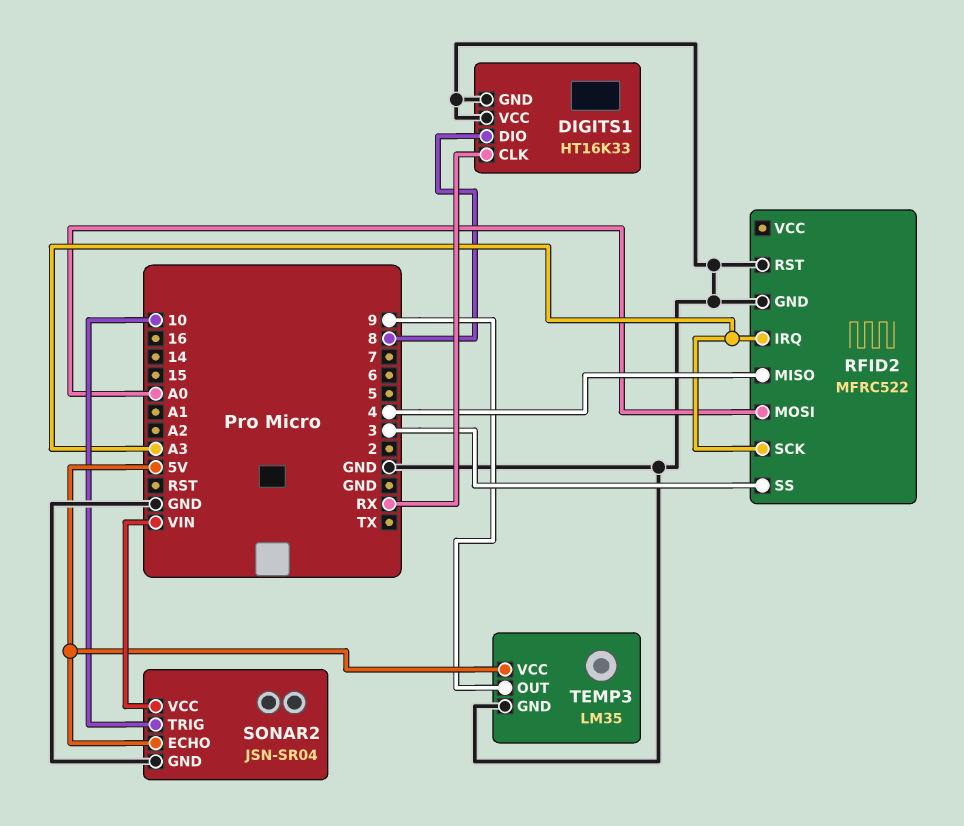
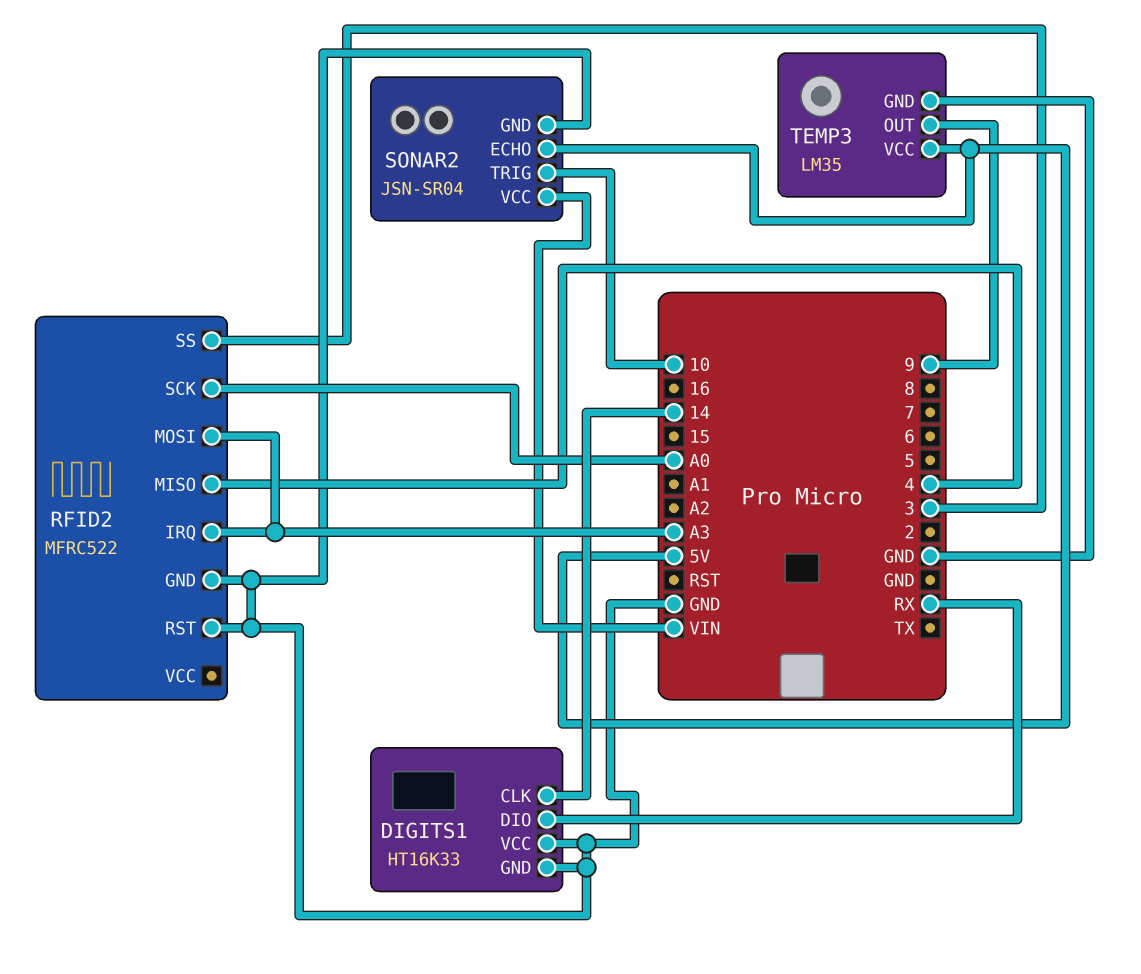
DIGITS1 pin CLK: RX -> 14
DIGITS1 pin DIO: 8 -> RX
RFID2 pin MOSI: A0 -> A3
RFID2 pin SCK: A3 -> A0

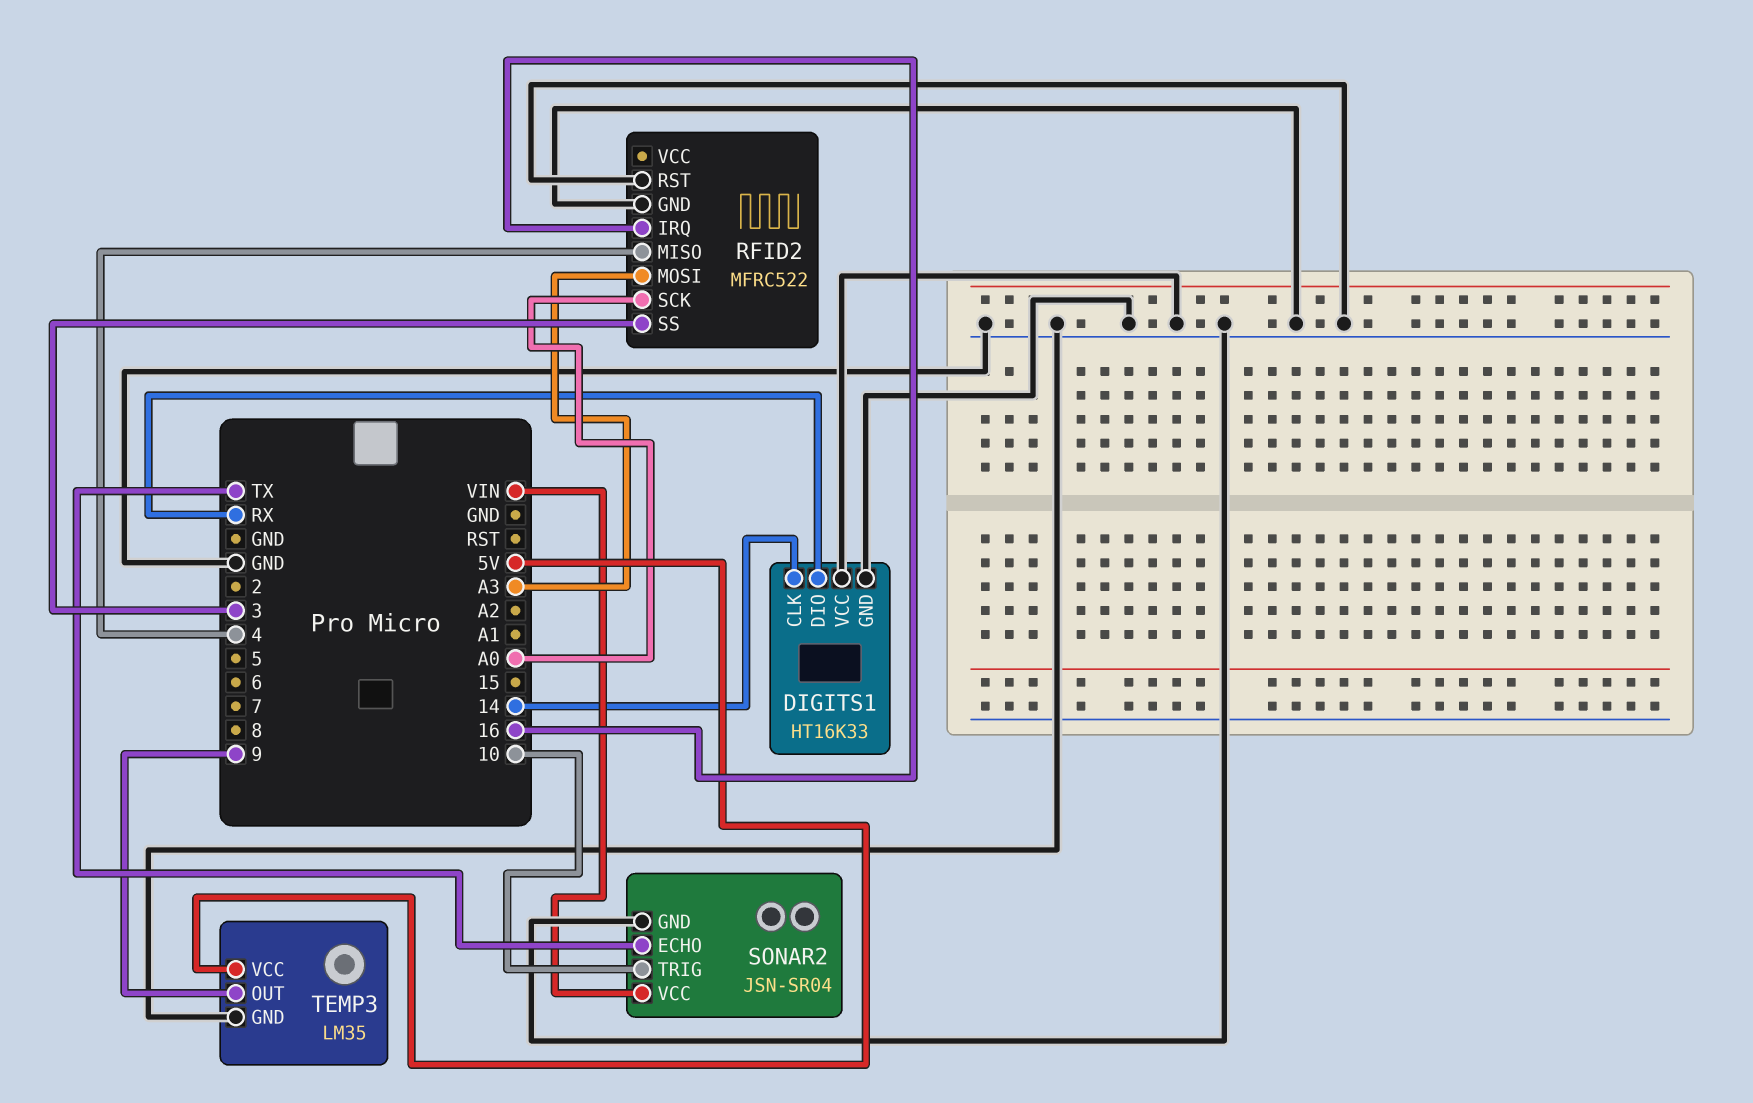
RFID2 pin IRQ: A3 -> 16
SONAR2 pin ECHO: 5V -> TX

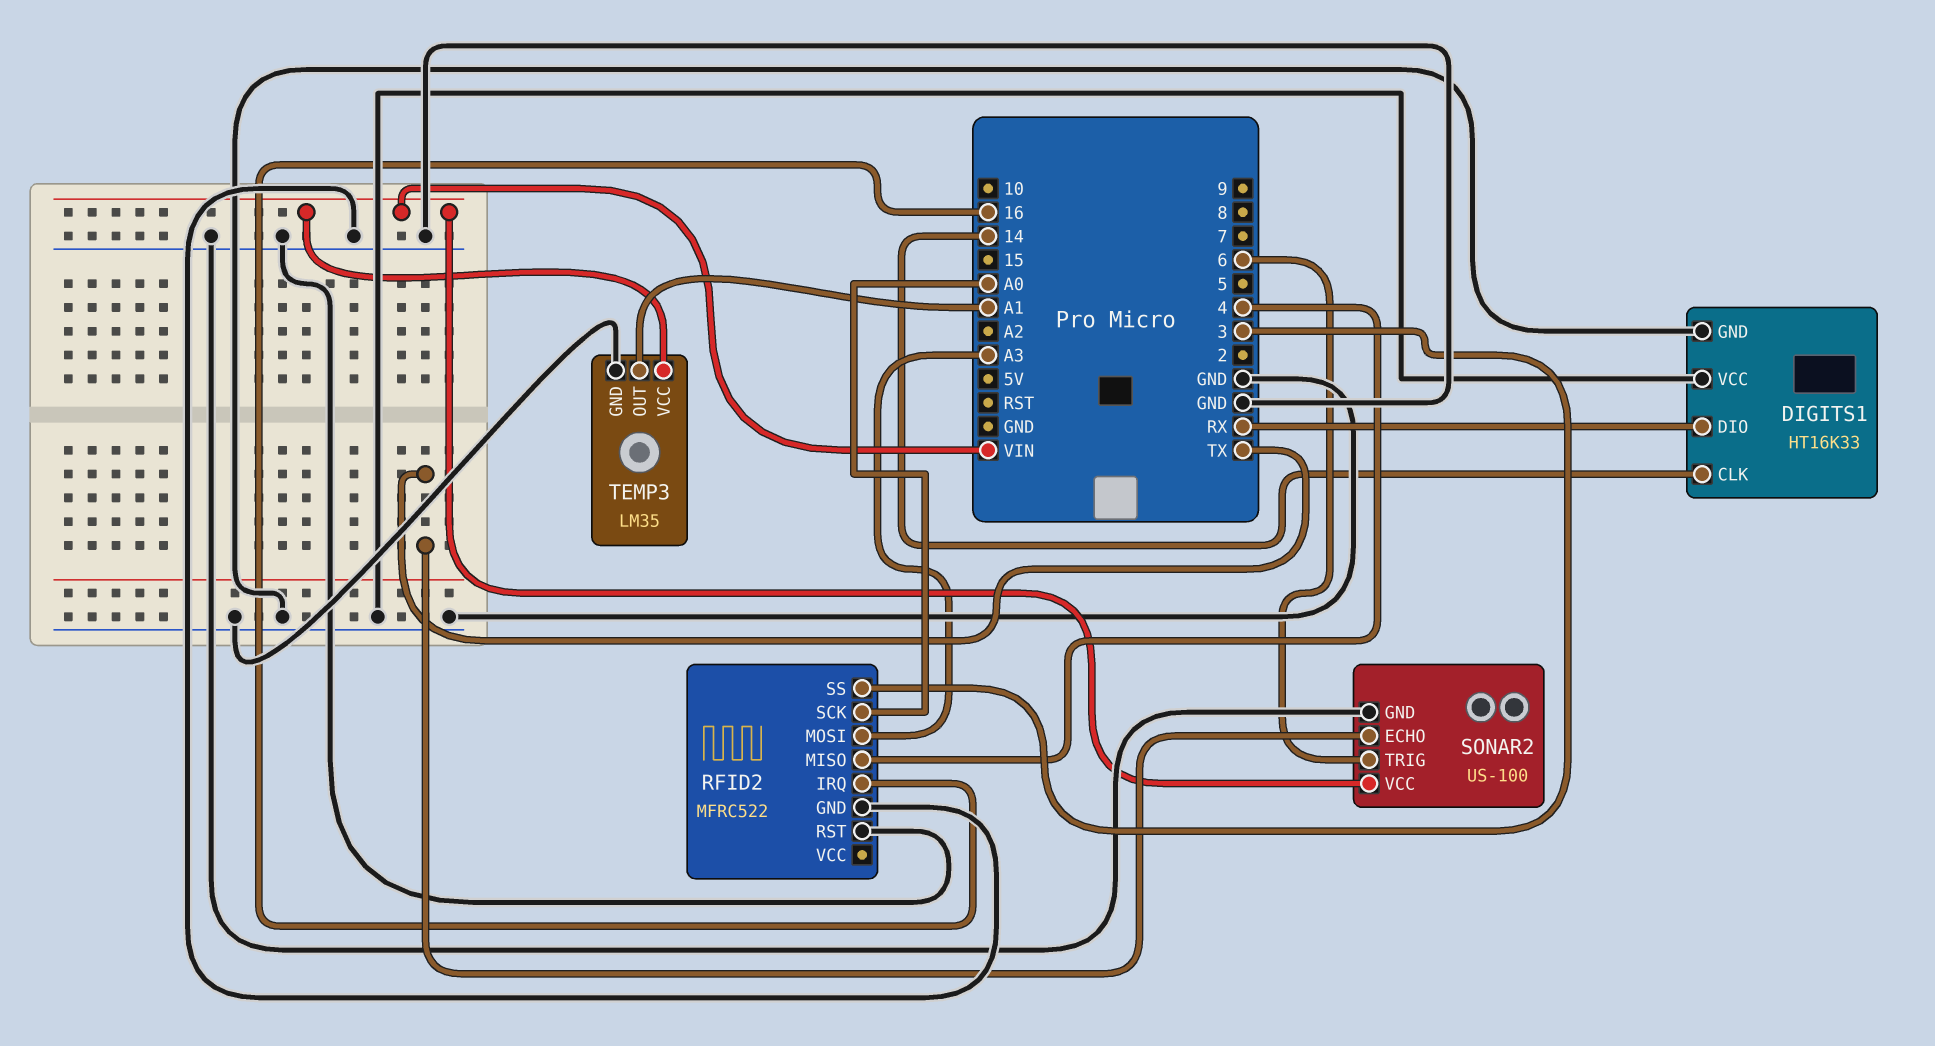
SONAR2: JSN-SR04 -> US-100
SONAR2 pin TRIG: 10 -> 6
TEMP3 pin OUT: 9 -> A1
TEMP3 pin VCC: 5V -> VIN

